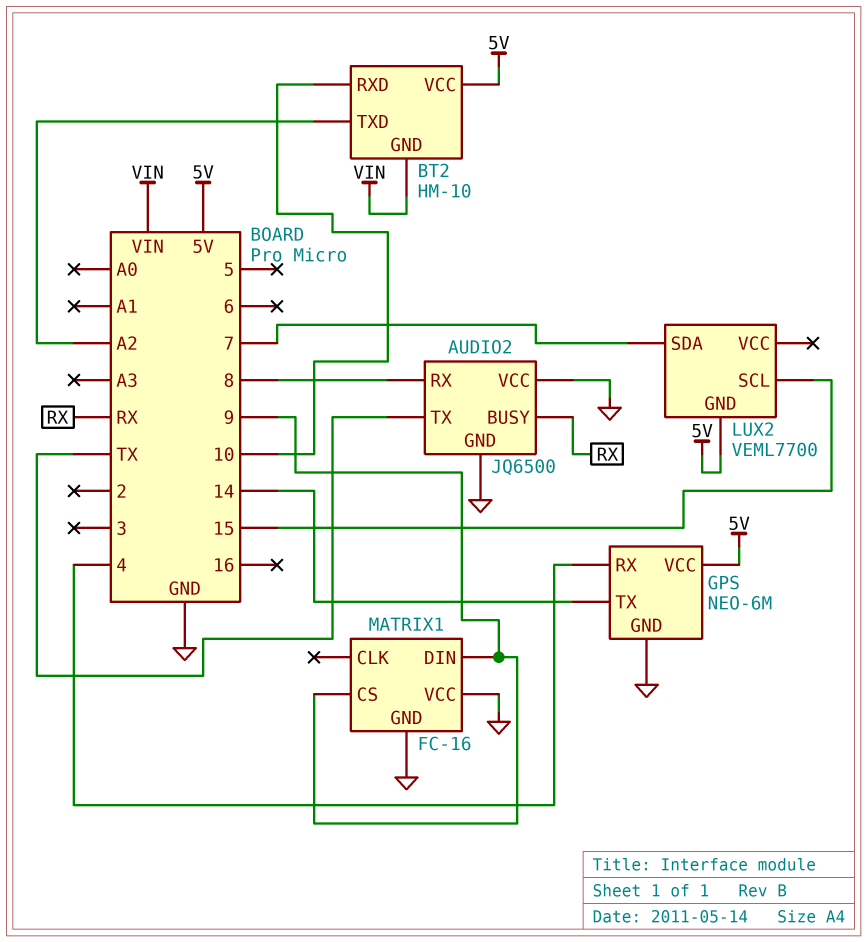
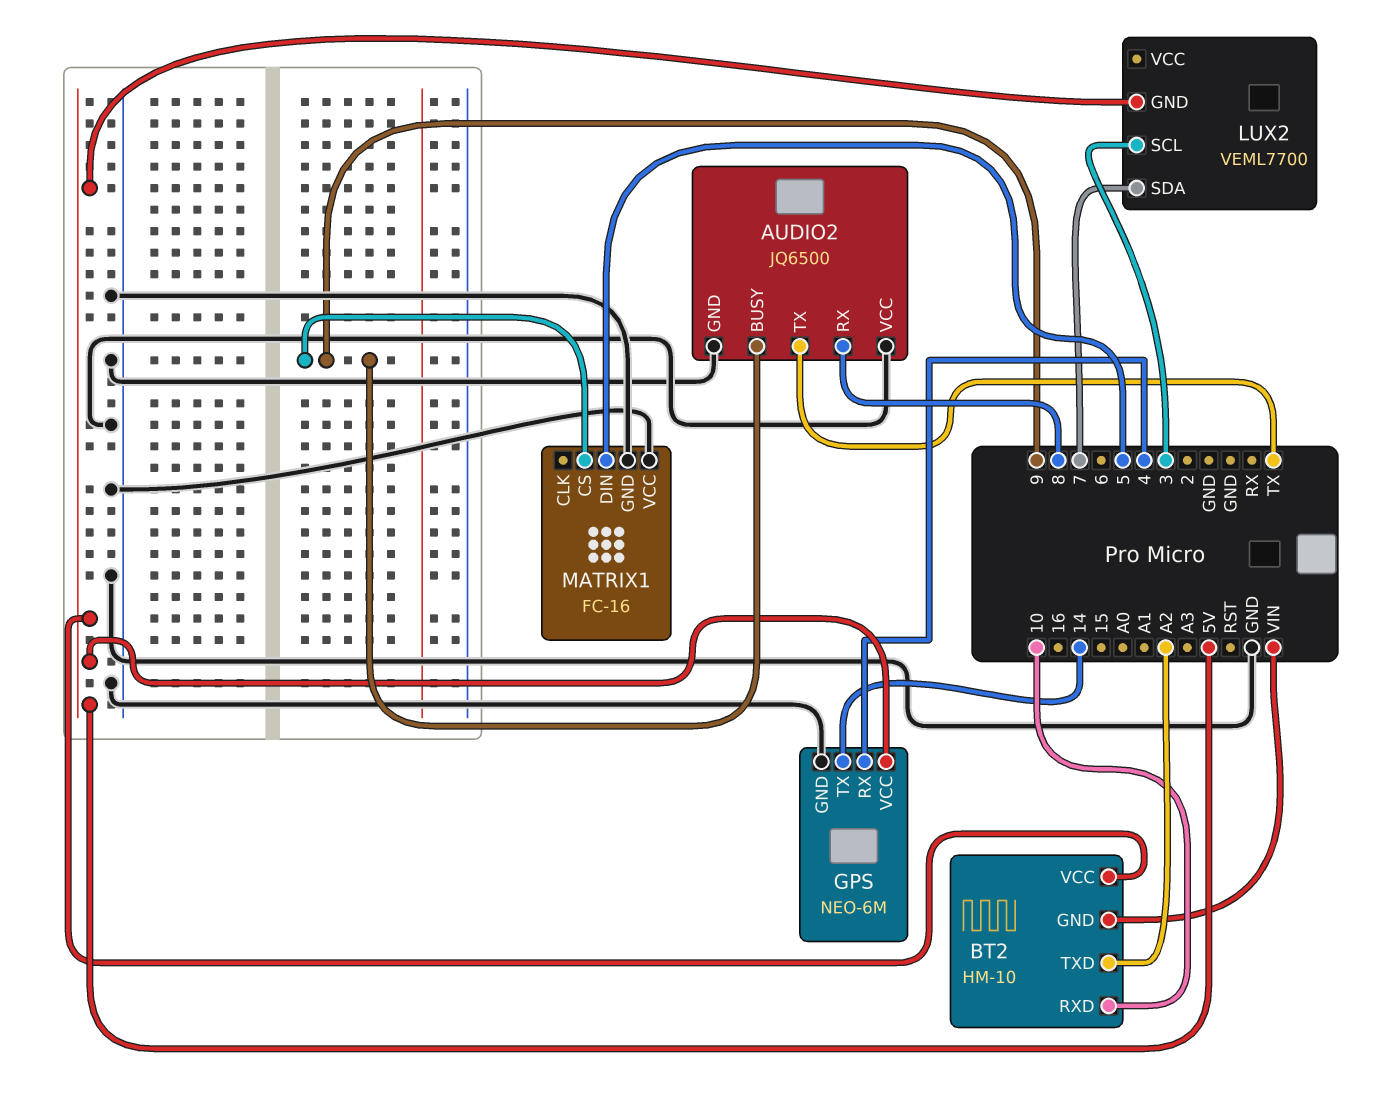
AUDIO2 pin BUSY: RX -> 9
LUX2 pin SCL: 15 -> 3
MATRIX1 pin DIN: 9 -> 5

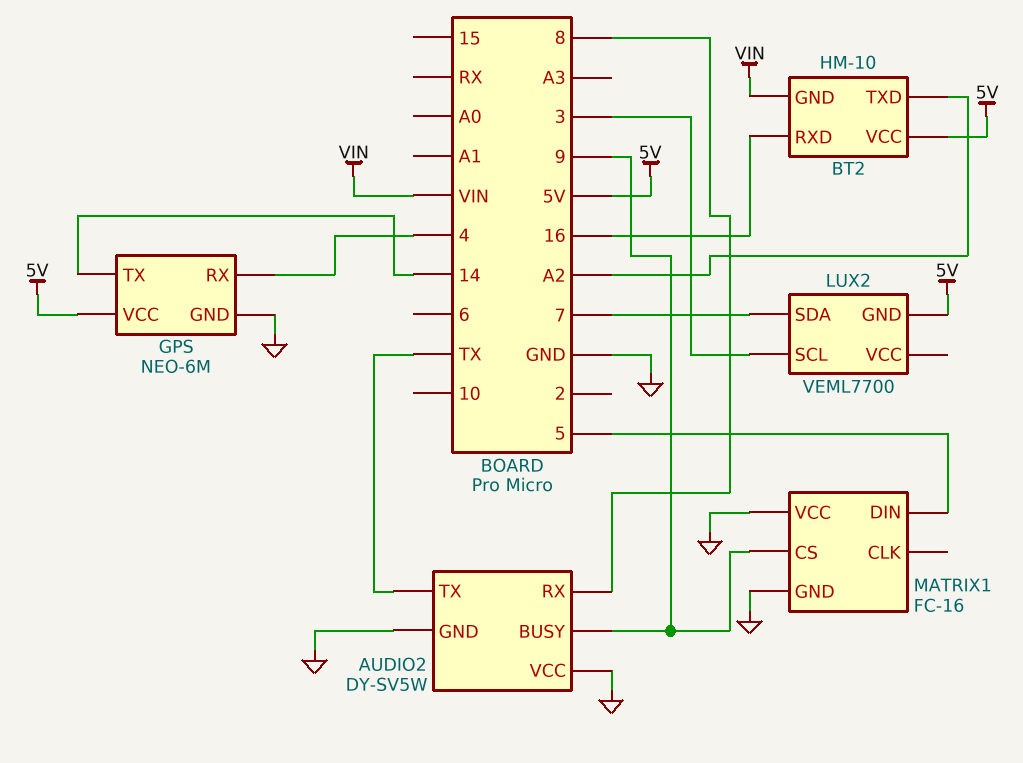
AUDIO2: JQ6500 -> DY-SV5W
BT2 pin RXD: 10 -> 16

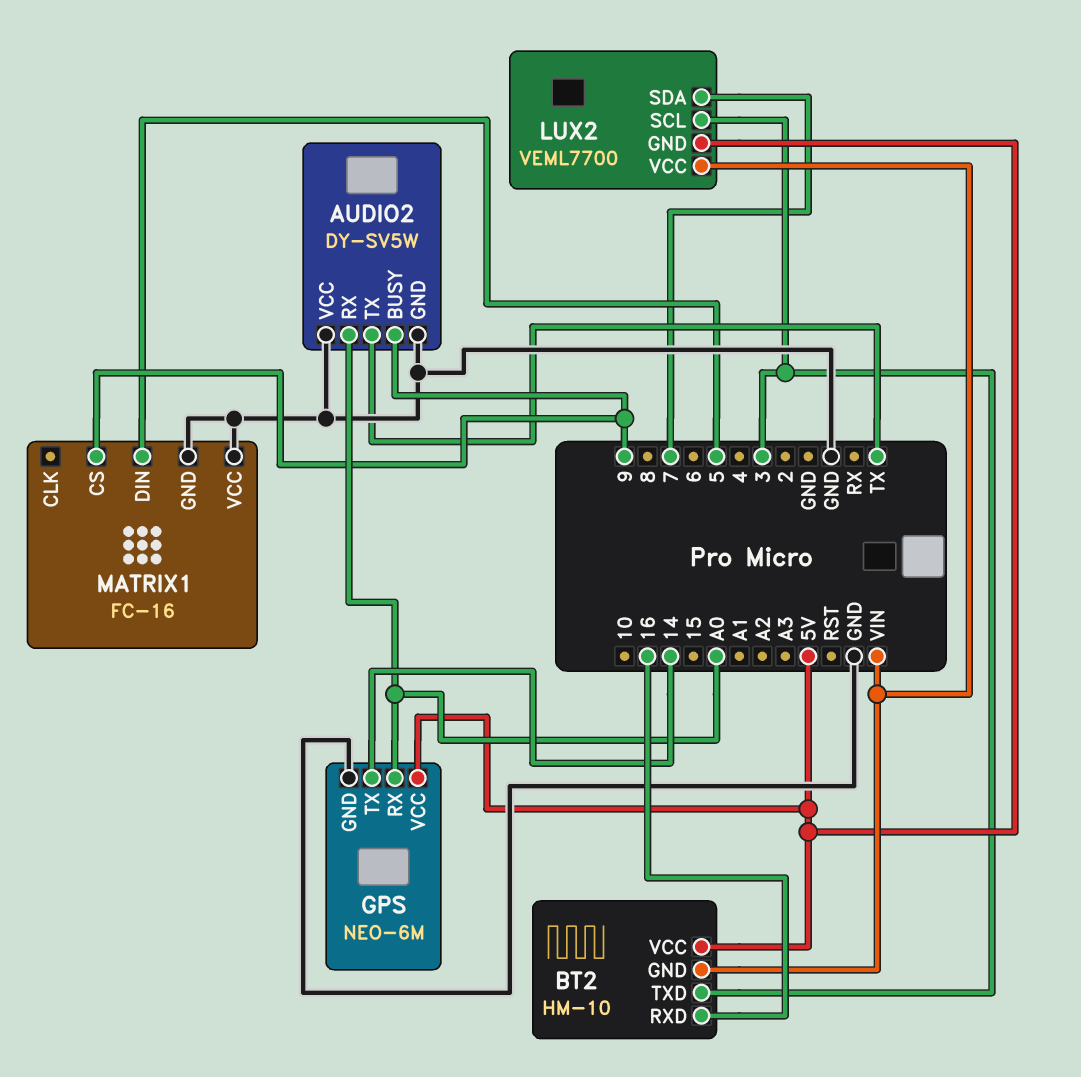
AUDIO2 pin RX: 8 -> A0
BT2 pin TXD: A2 -> 3
GPS pin RX: 4 -> A0
LUX2 pin VCC: none -> VIN

